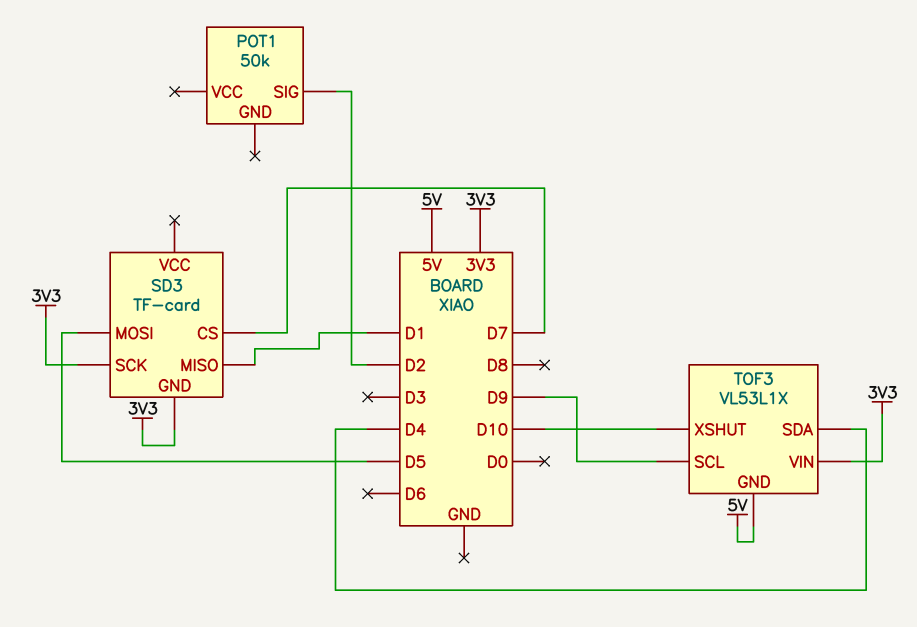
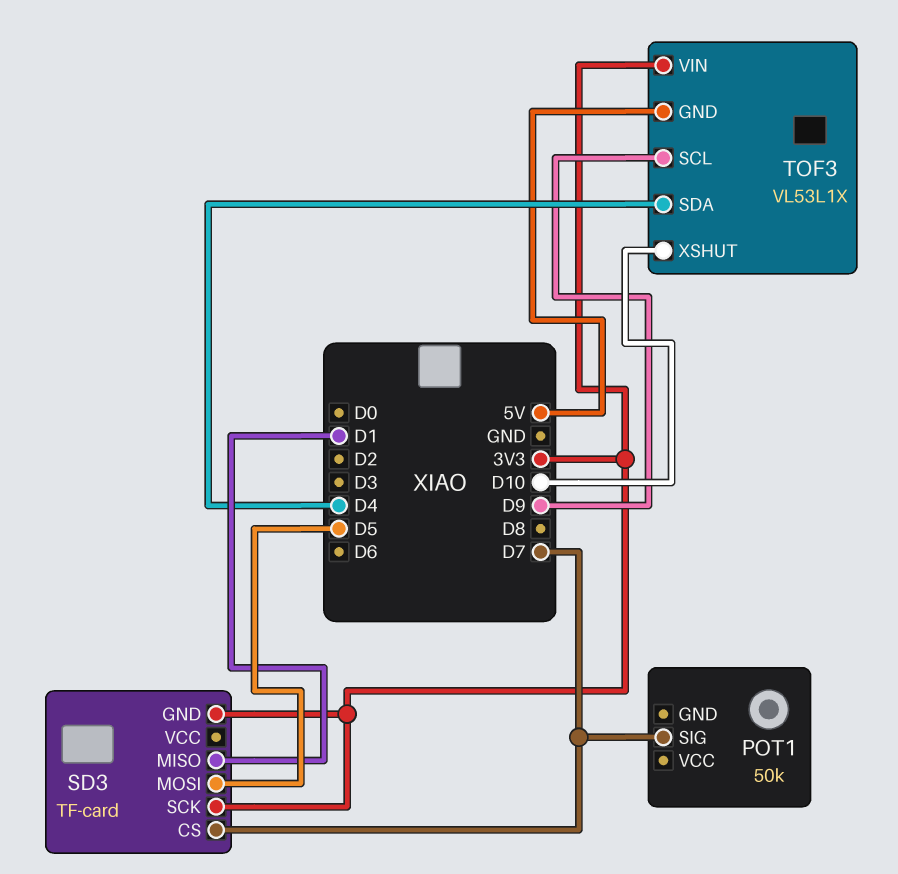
POT1 pin SIG: D2 -> D7

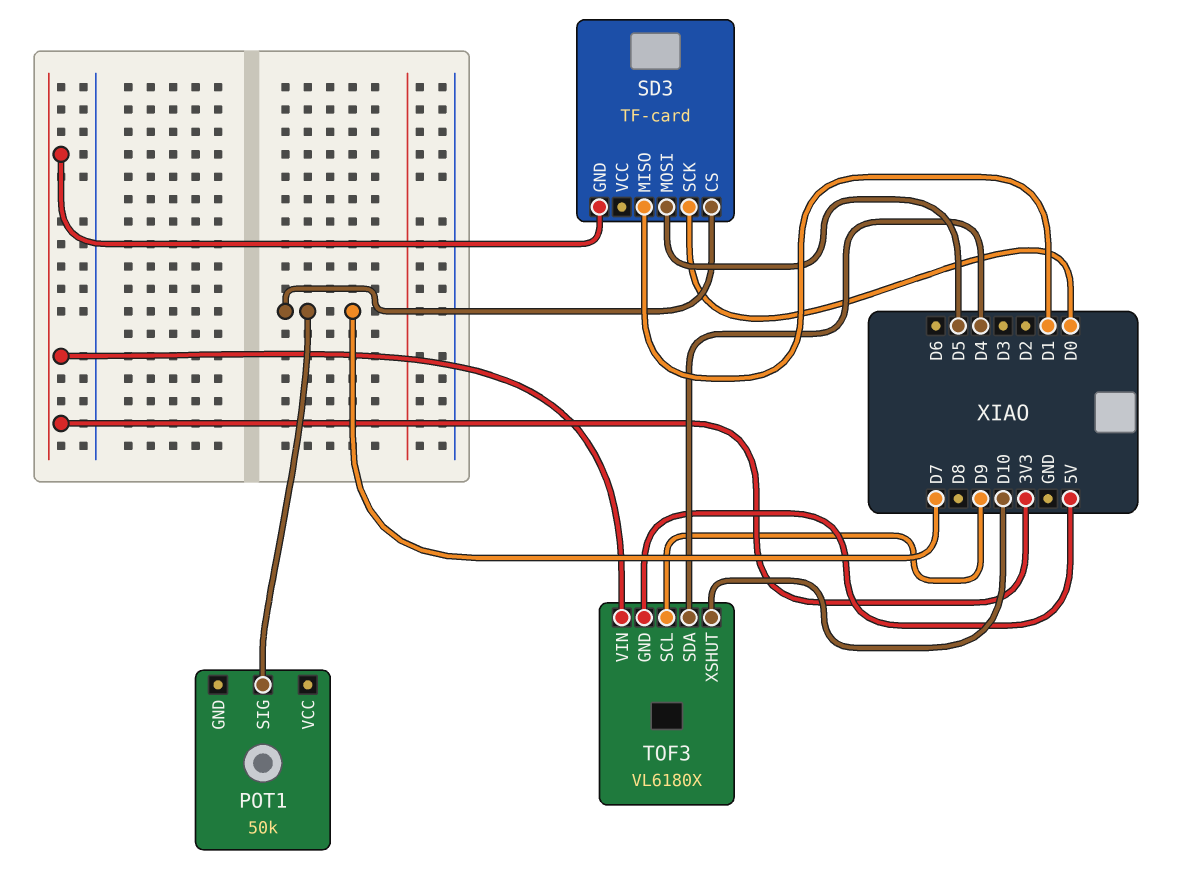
SD3 pin SCK: 3V3 -> D0
TOF3: VL53L1X -> VL6180X

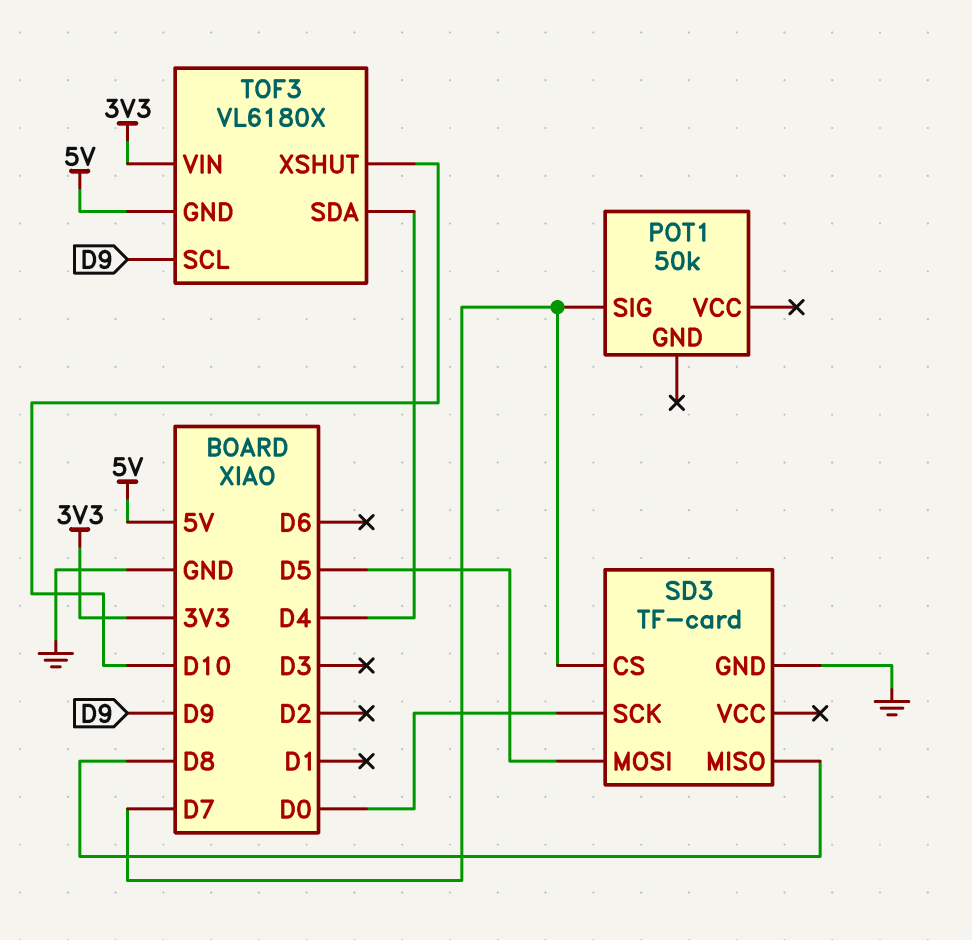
SD3 pin GND: 3V3 -> GND
SD3 pin MISO: D1 -> D8

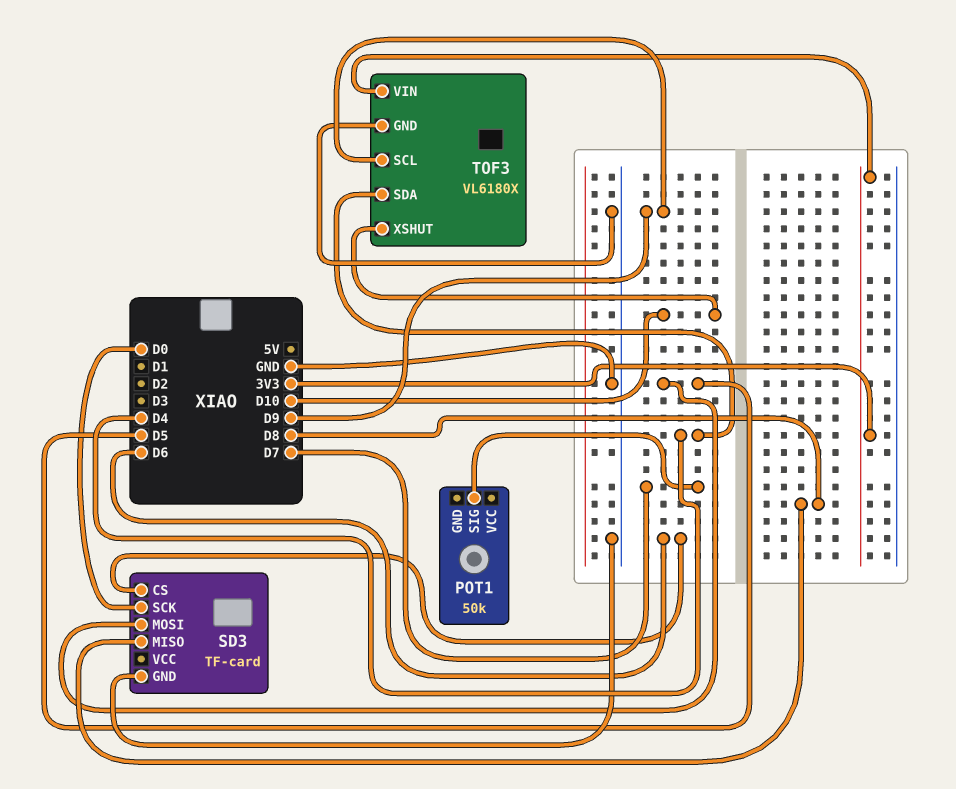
SD3 pin CS: D7 -> D6
TOF3 pin GND: 5V -> GND

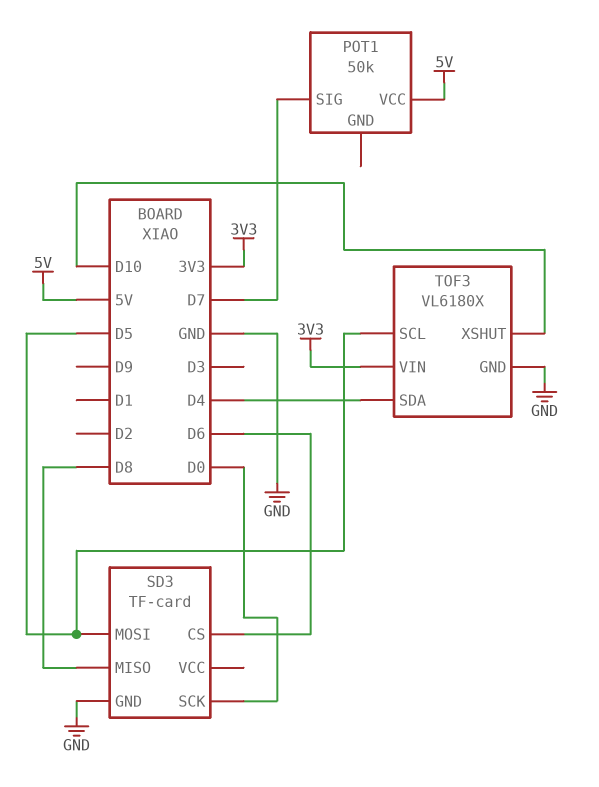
POT1 pin VCC: none -> 5V
TOF3 pin SCL: D9 -> D5

